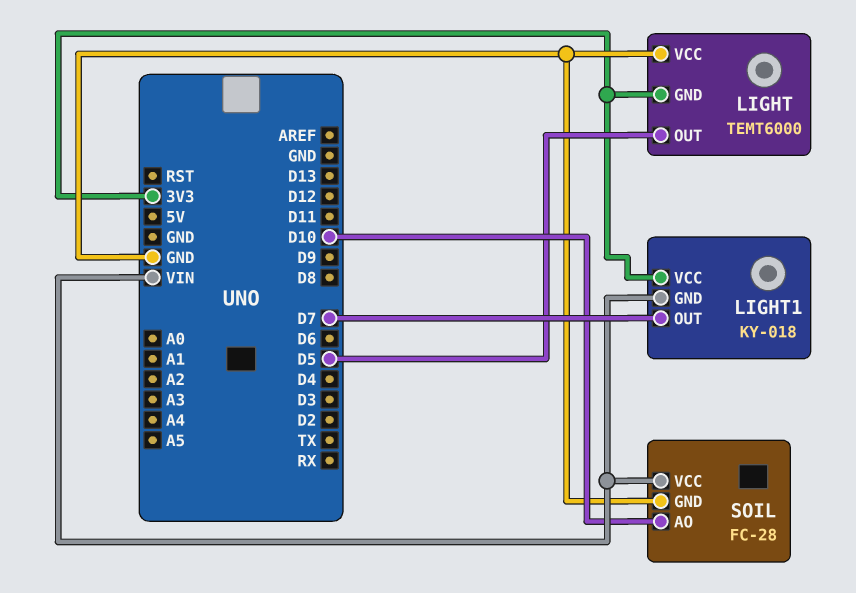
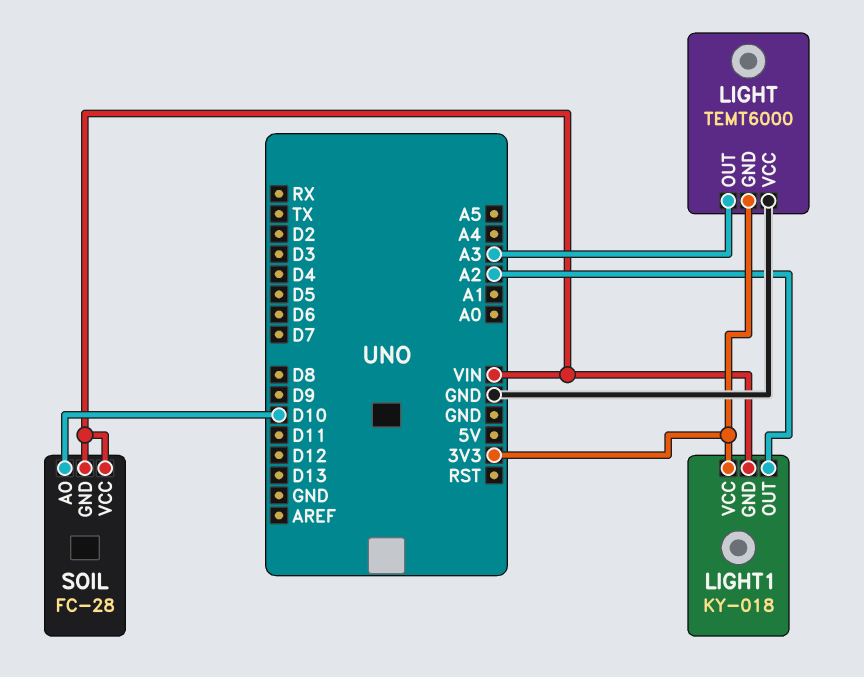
LIGHT pin OUT: D5 -> A3
LIGHT1 pin OUT: D7 -> A2
SOIL pin GND: GND -> VIN

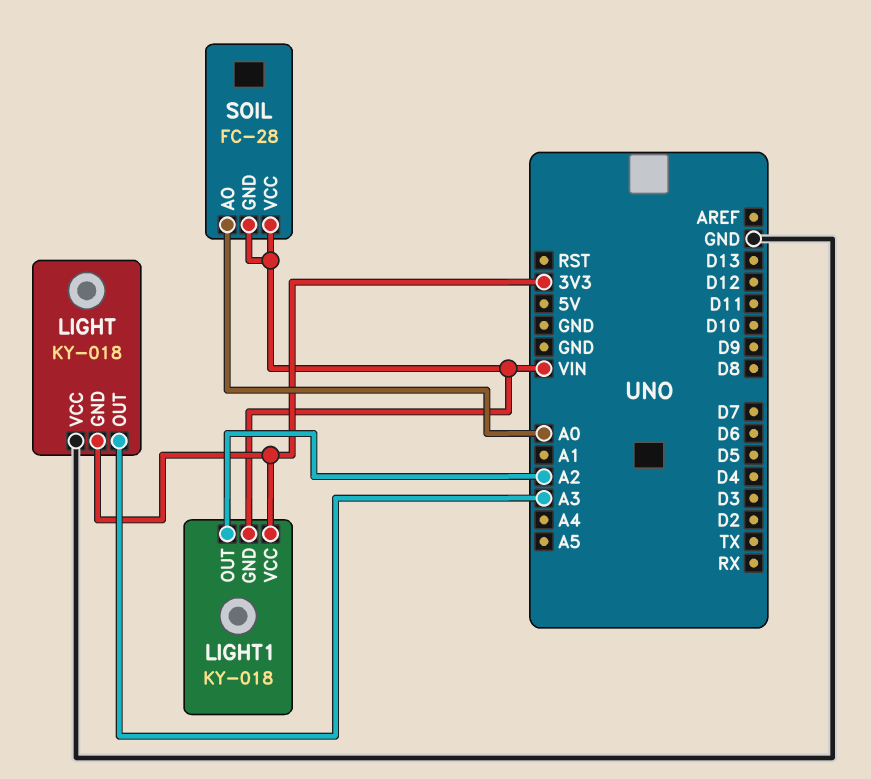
LIGHT: TEMT6000 -> KY-018
SOIL pin AO: D10 -> A0

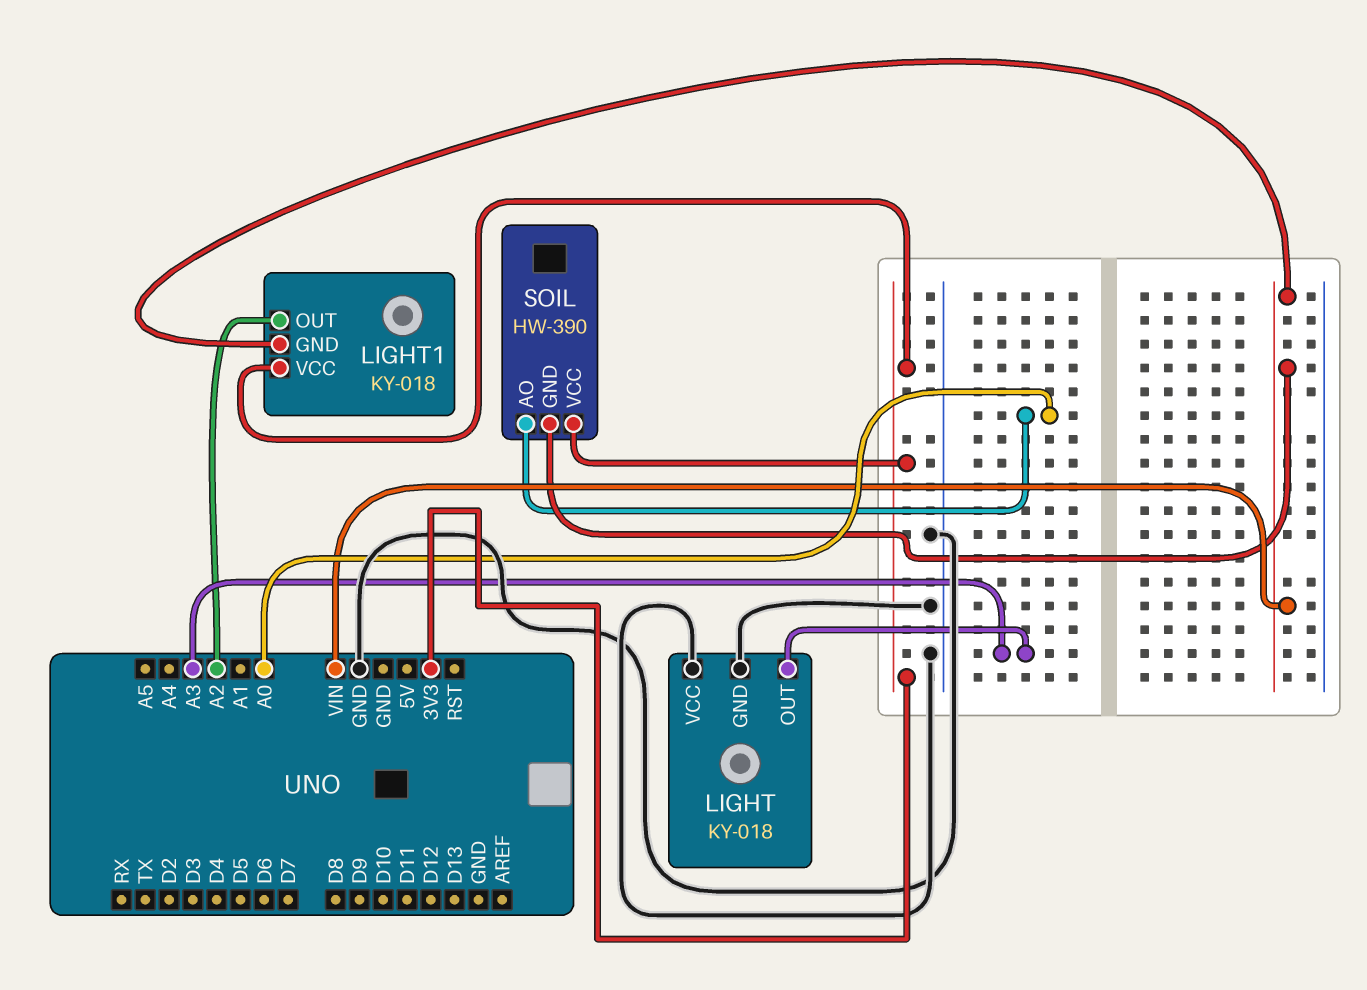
LIGHT pin GND: 3V3 -> GND
SOIL: FC-28 -> HW-390
SOIL pin VCC: VIN -> 3V3

